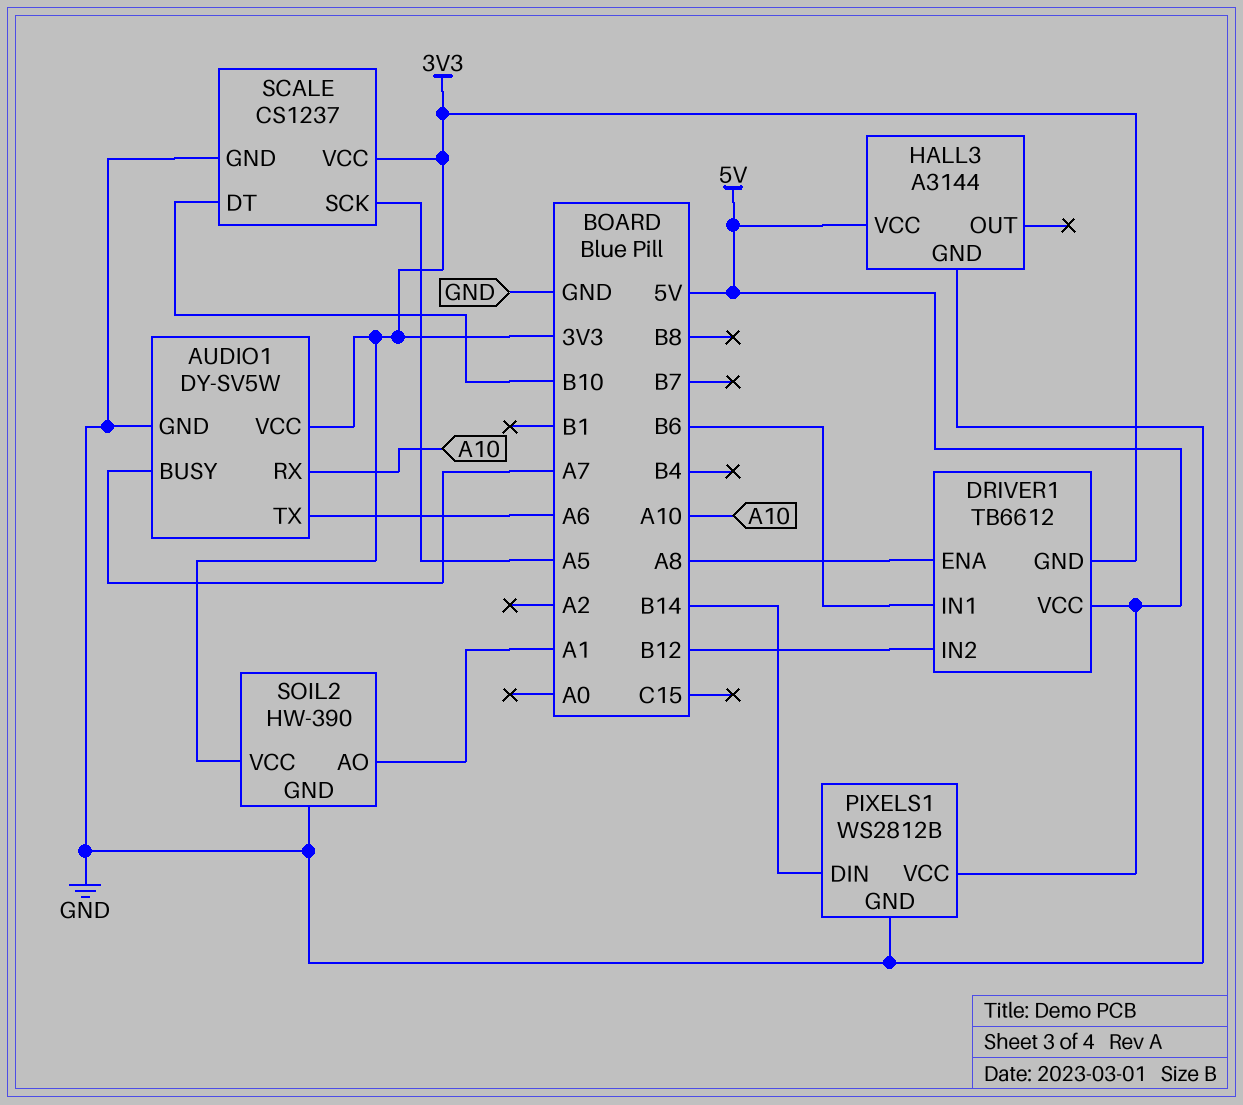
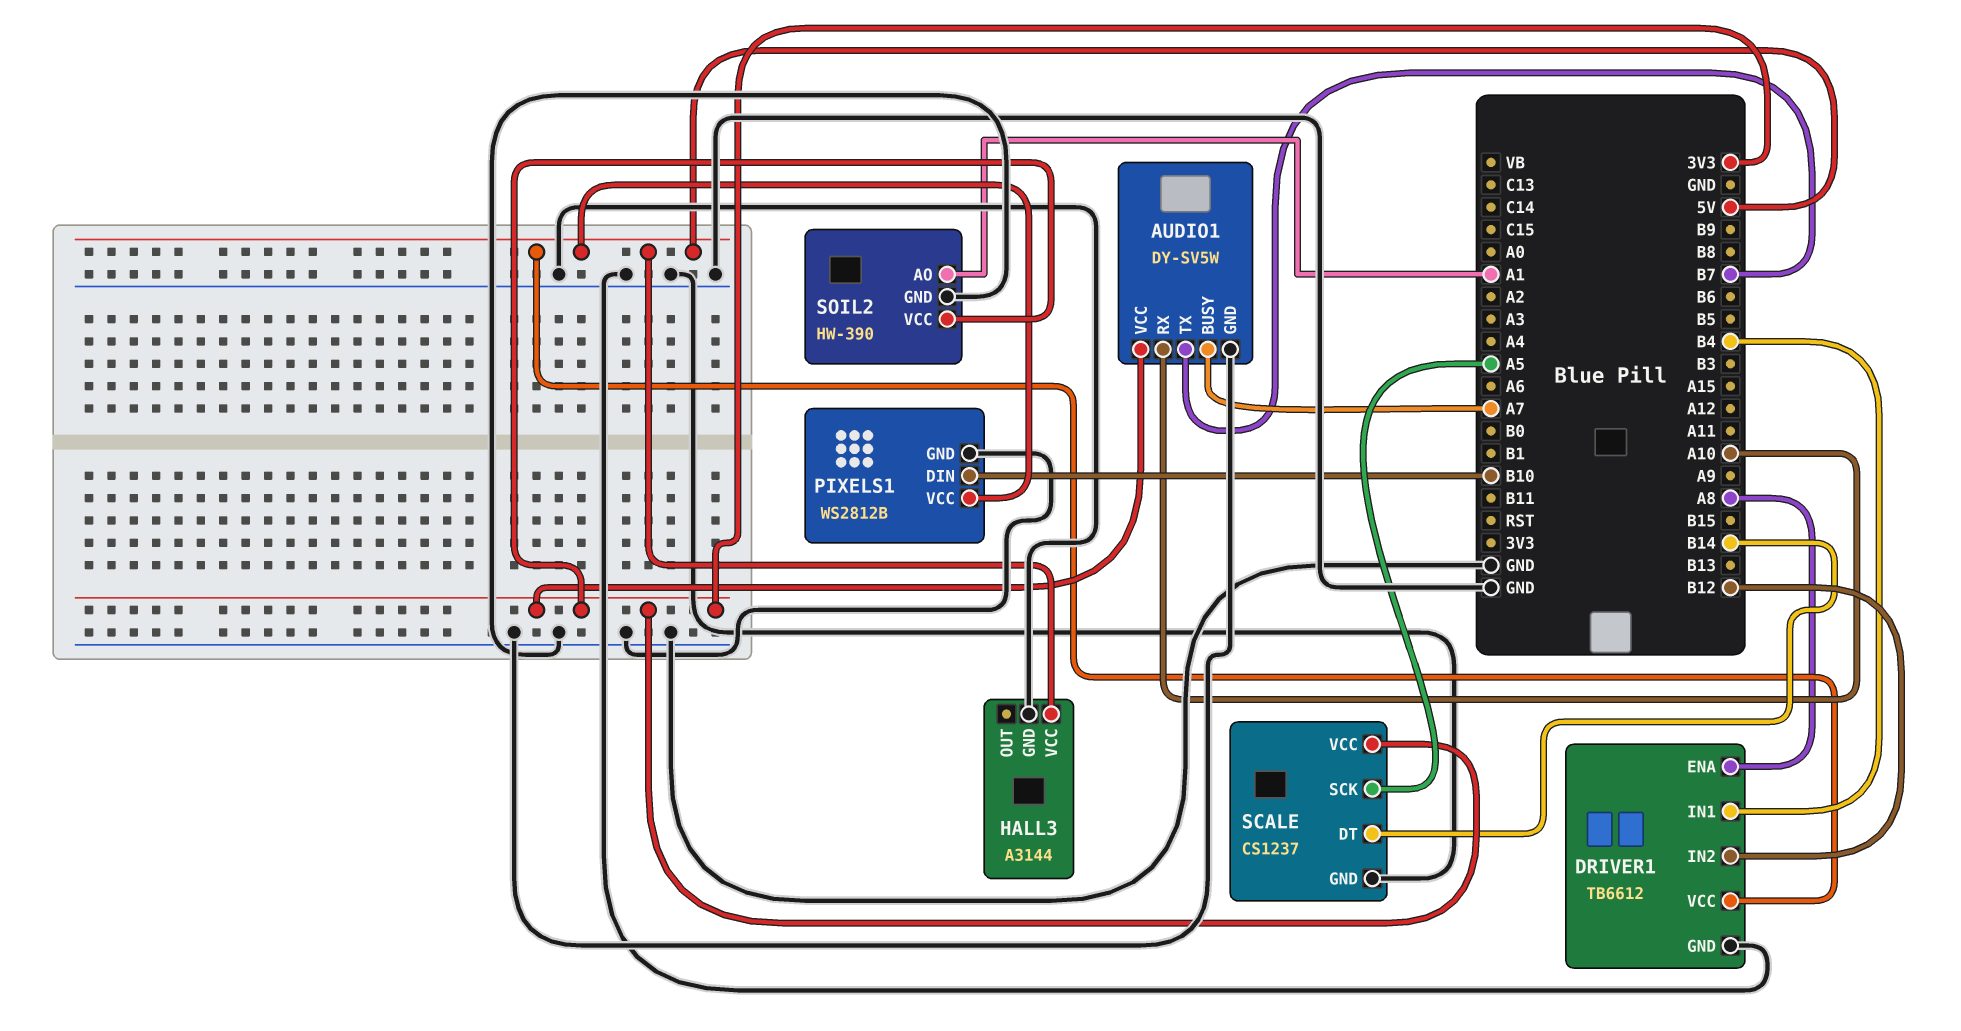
AUDIO1 pin TX: A6 -> B7
DRIVER1 pin GND: 3V3 -> GND
DRIVER1 pin IN1: B6 -> B4
PIXELS1 pin DIN: B14 -> B10
SCALE pin DT: B10 -> B14

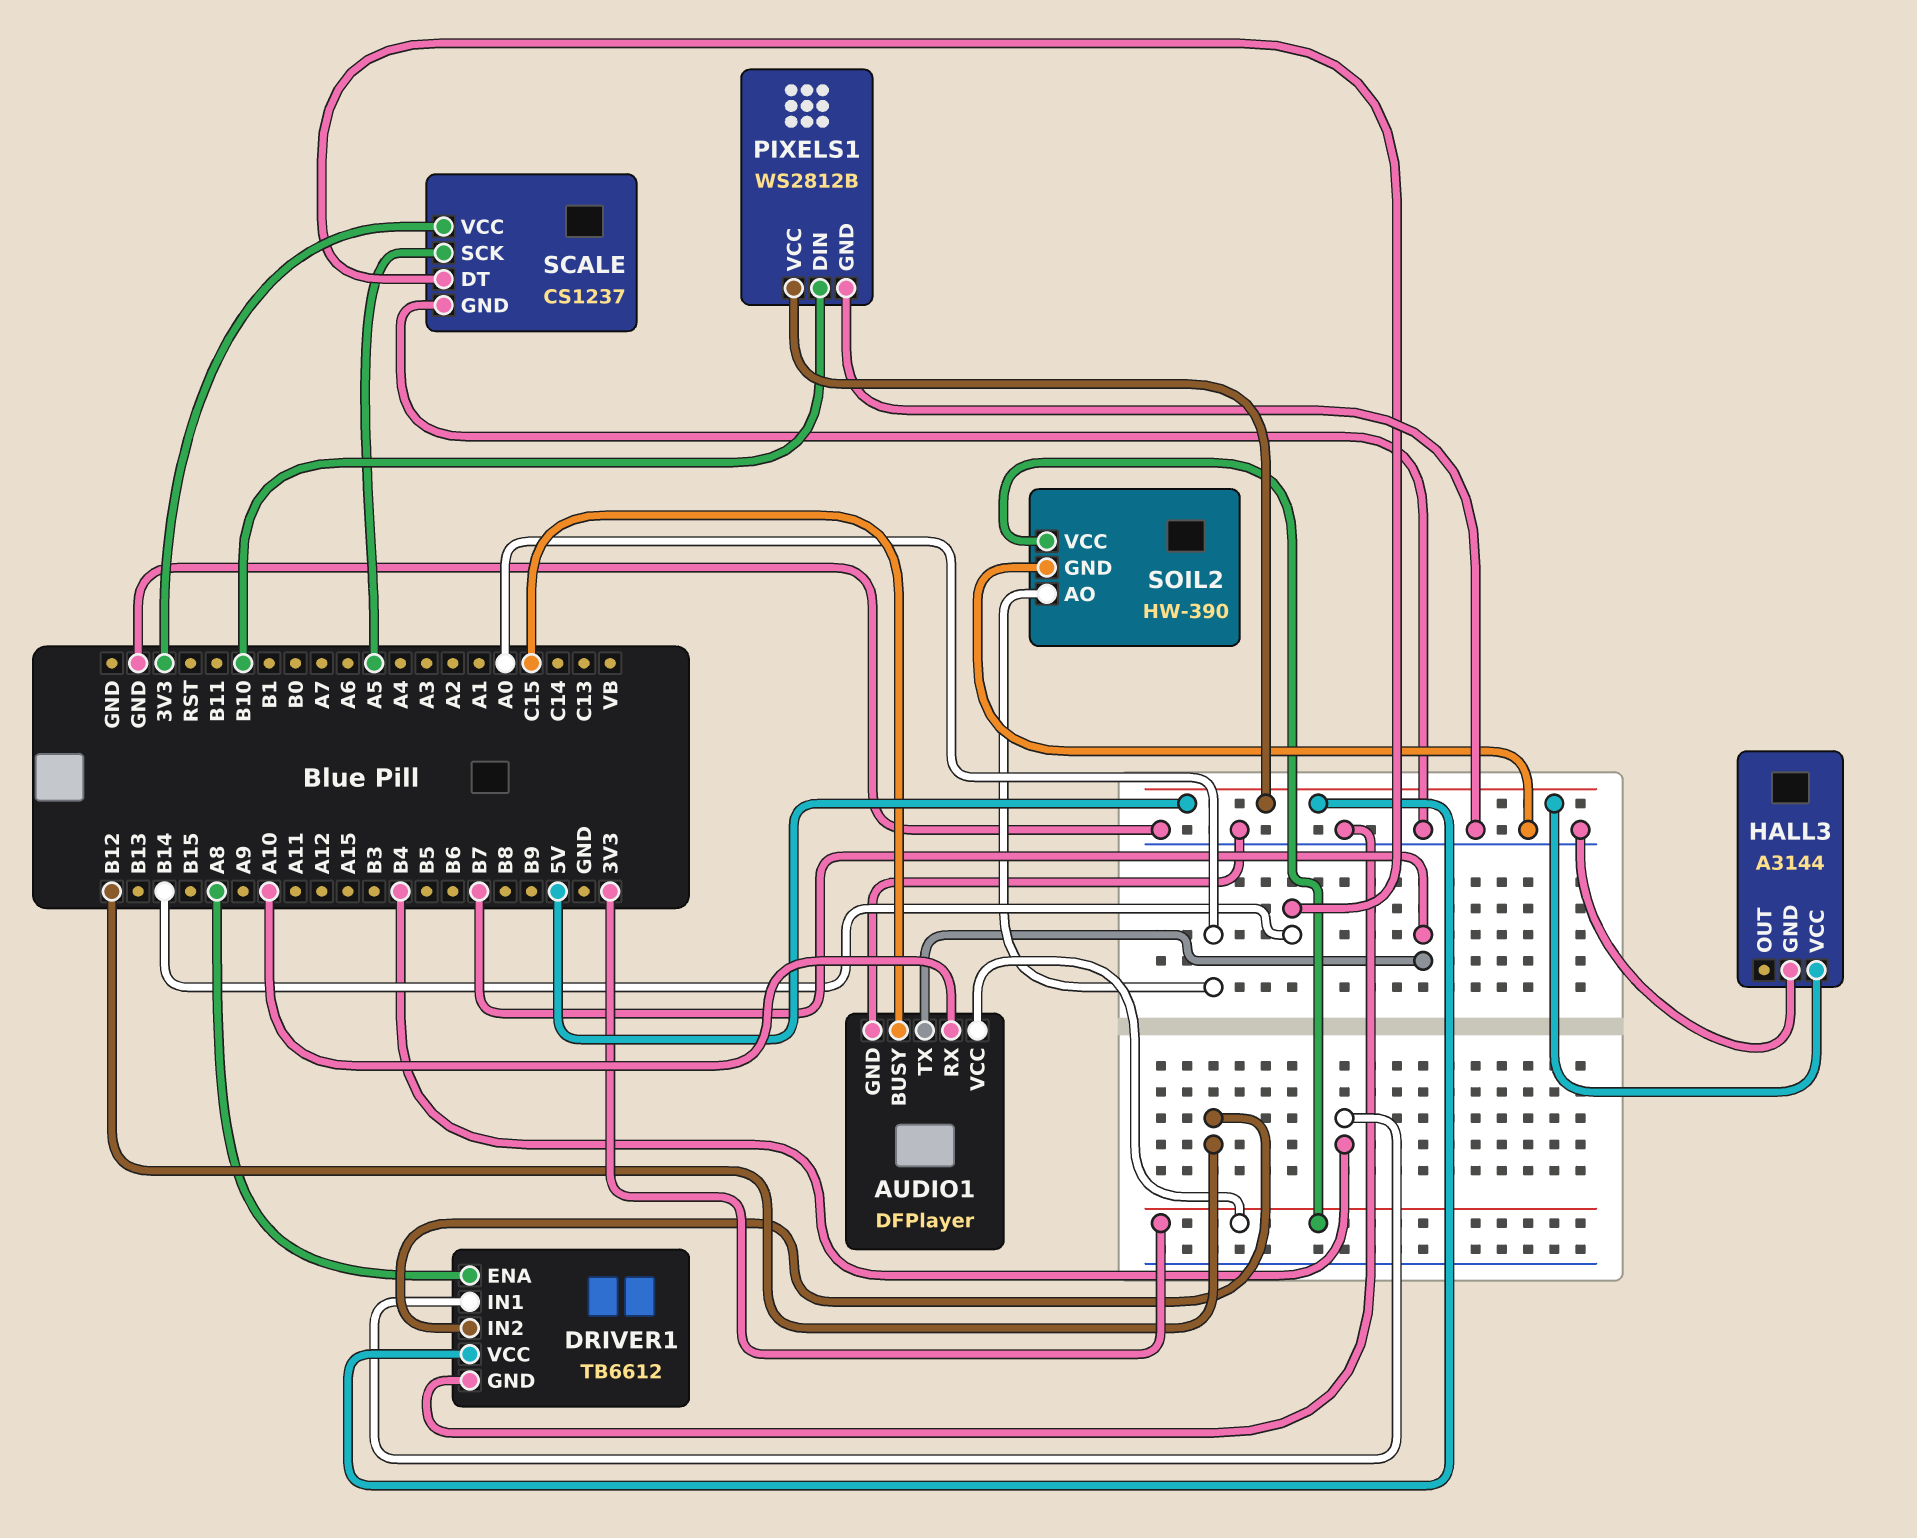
AUDIO1: DY-SV5W -> DFPlayer
AUDIO1 pin BUSY: A7 -> C15
SOIL2 pin AO: A1 -> A0

